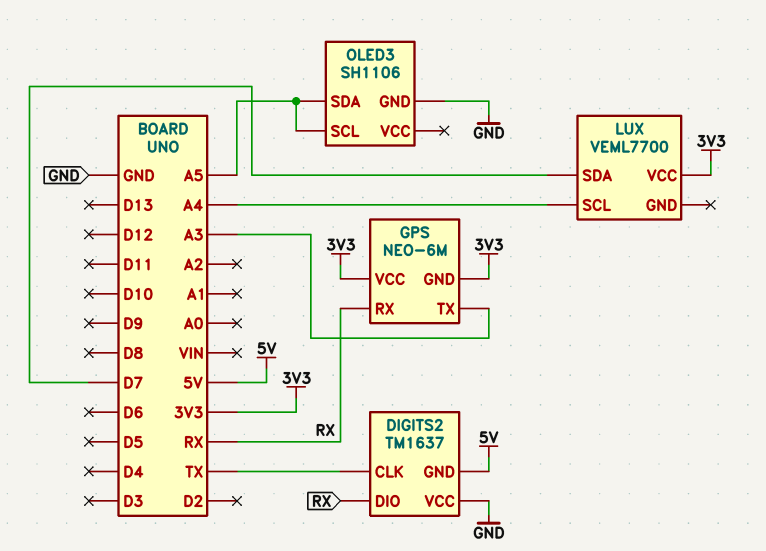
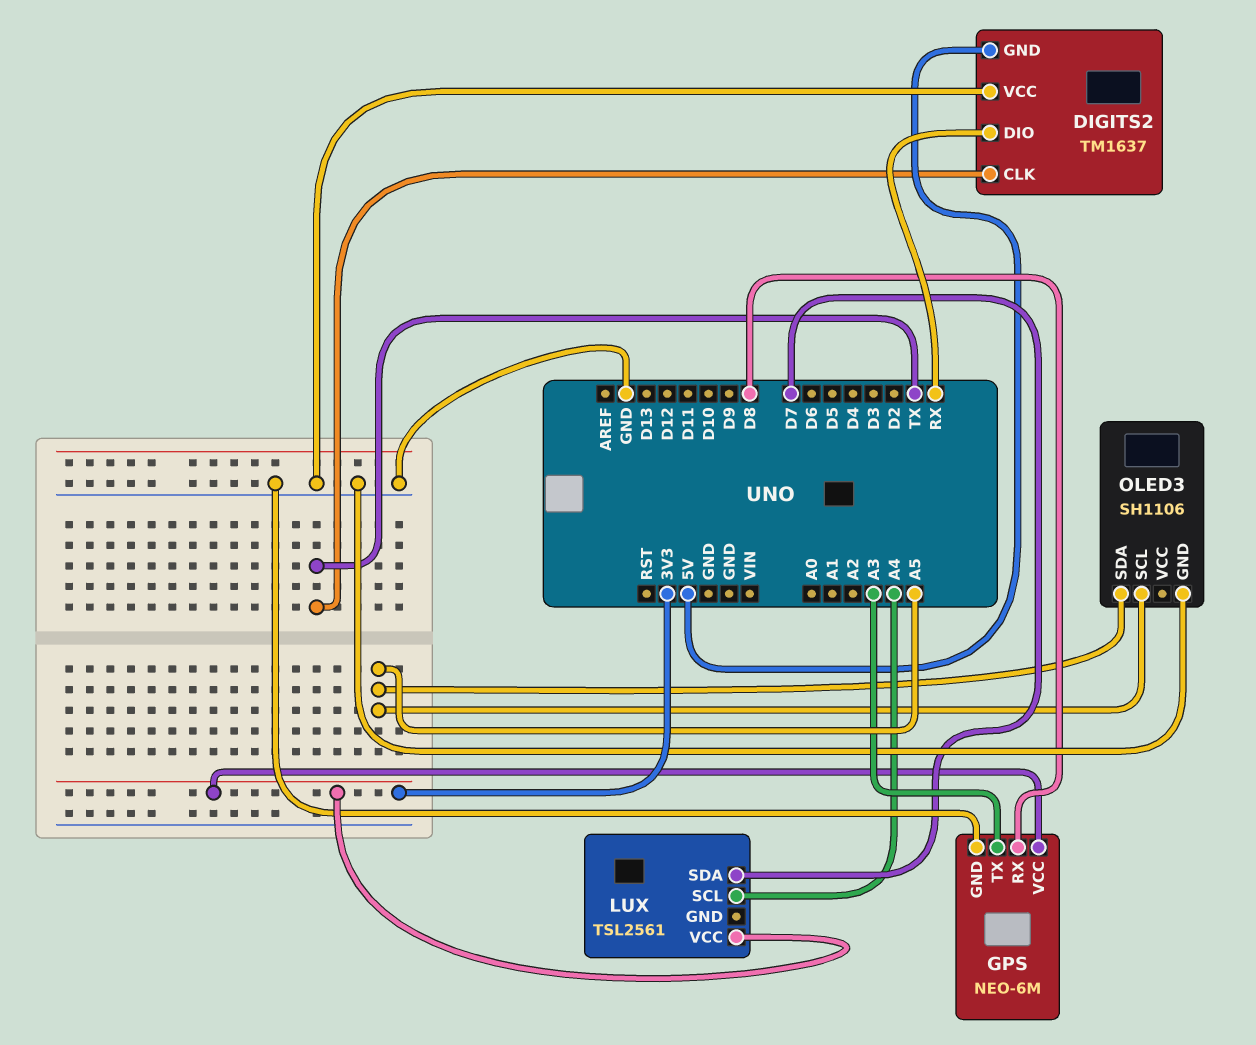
GPS pin GND: 3V3 -> GND
GPS pin RX: RX -> D8
LUX: VEML7700 -> TSL2561

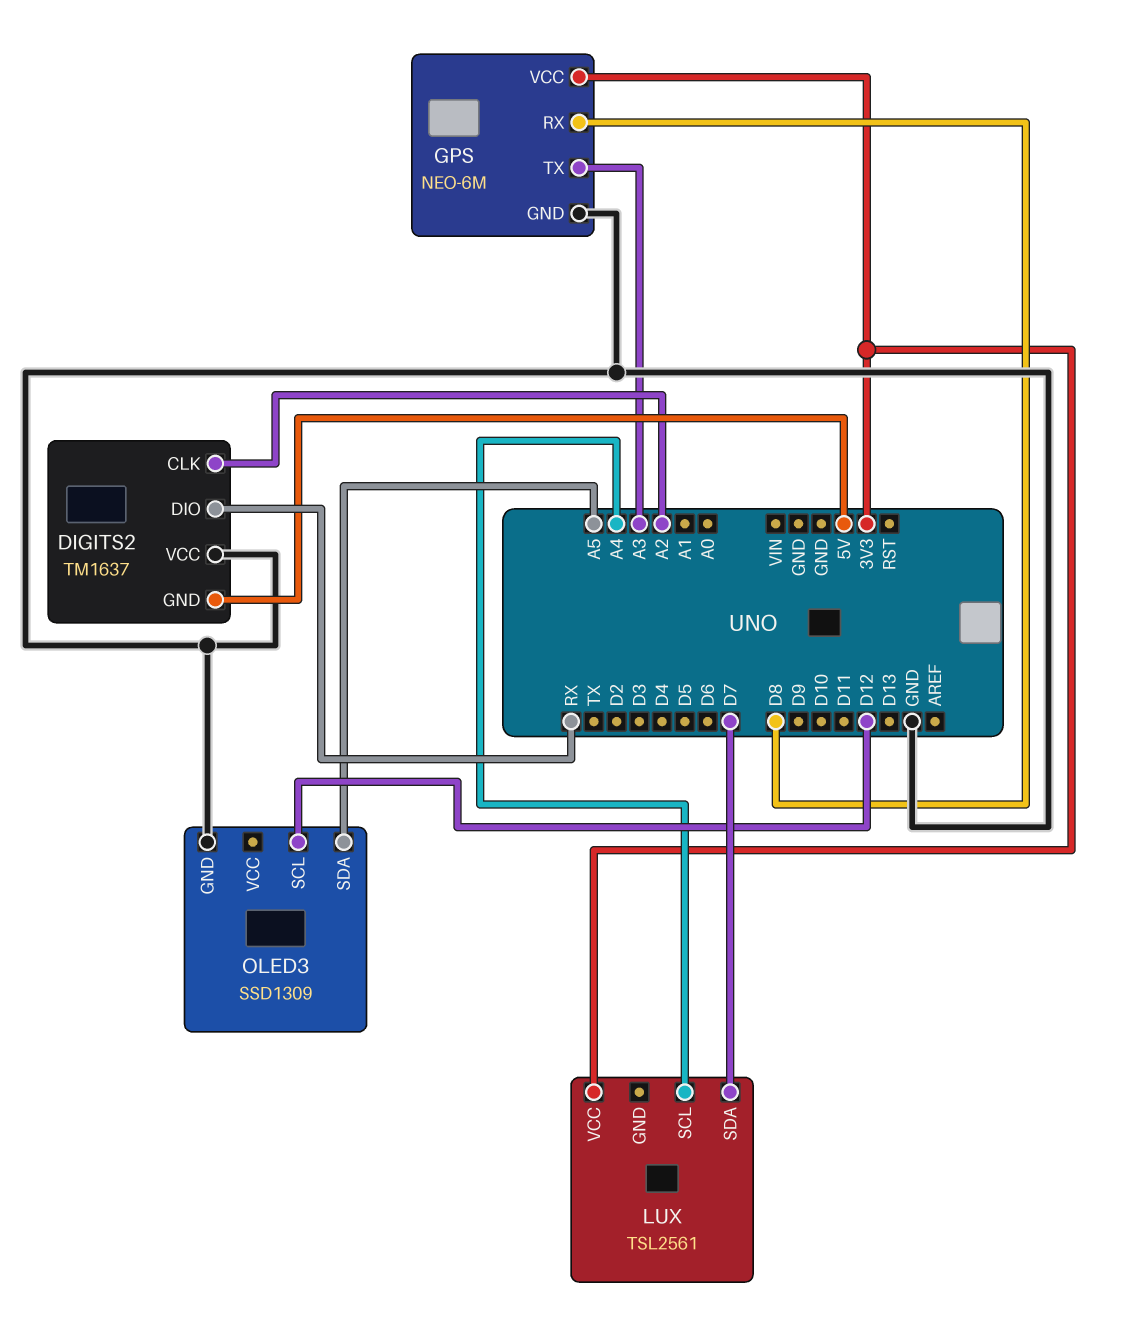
DIGITS2 pin CLK: TX -> A2
OLED3: SH1106 -> SSD1309
OLED3 pin SCL: A5 -> D12

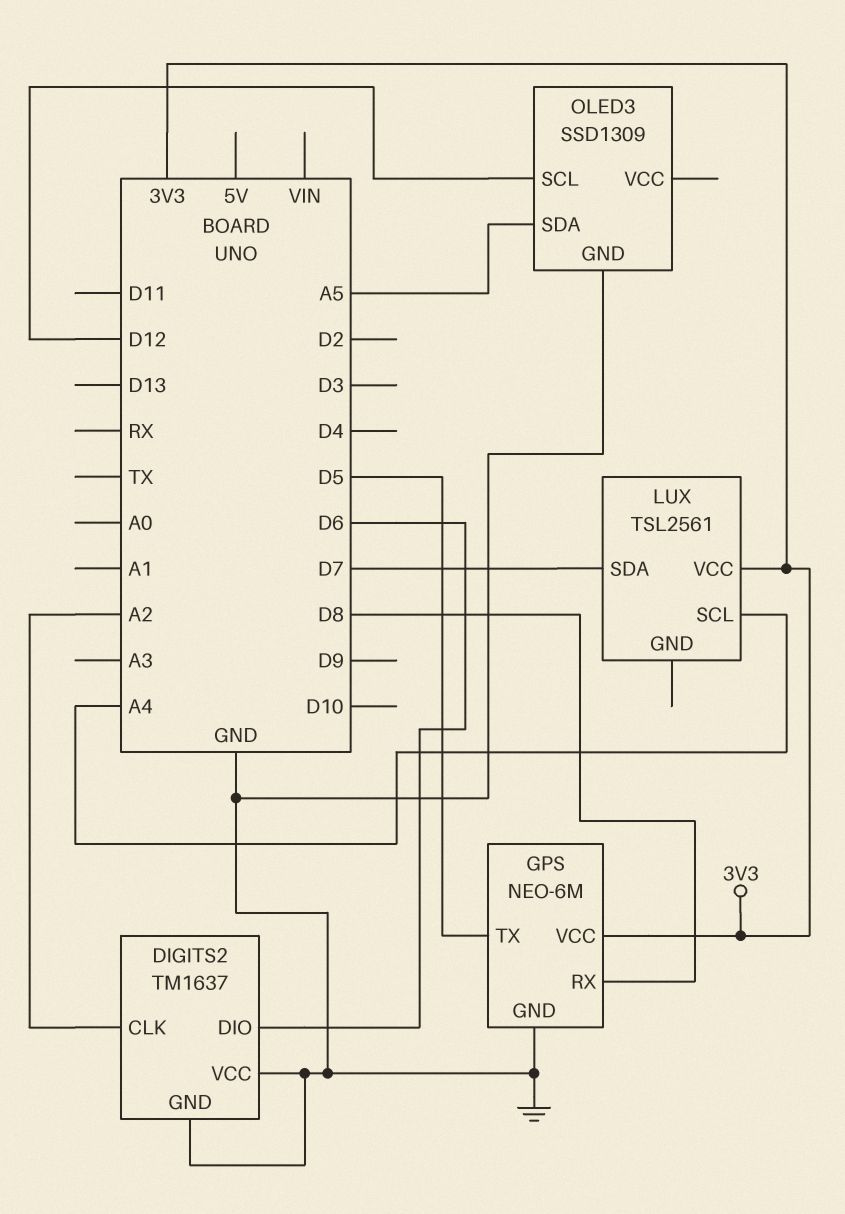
DIGITS2 pin DIO: RX -> D6
DIGITS2 pin GND: 5V -> GND
GPS pin TX: A3 -> D5

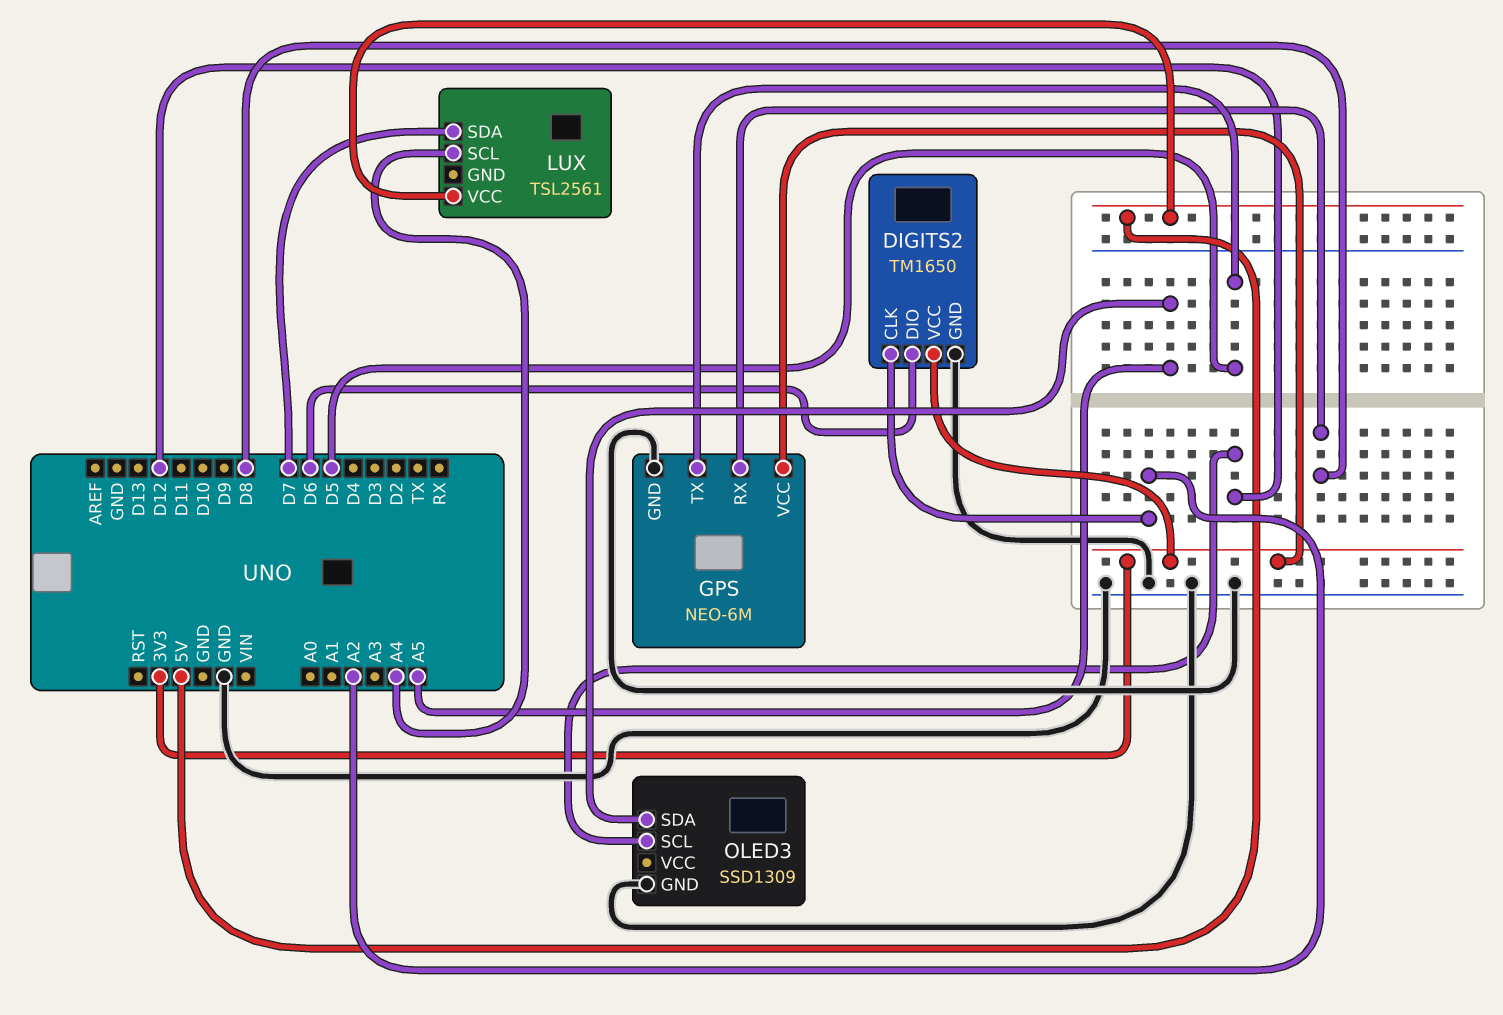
DIGITS2: TM1637 -> TM1650
DIGITS2 pin VCC: GND -> 3V3
LUX pin VCC: 3V3 -> 5V

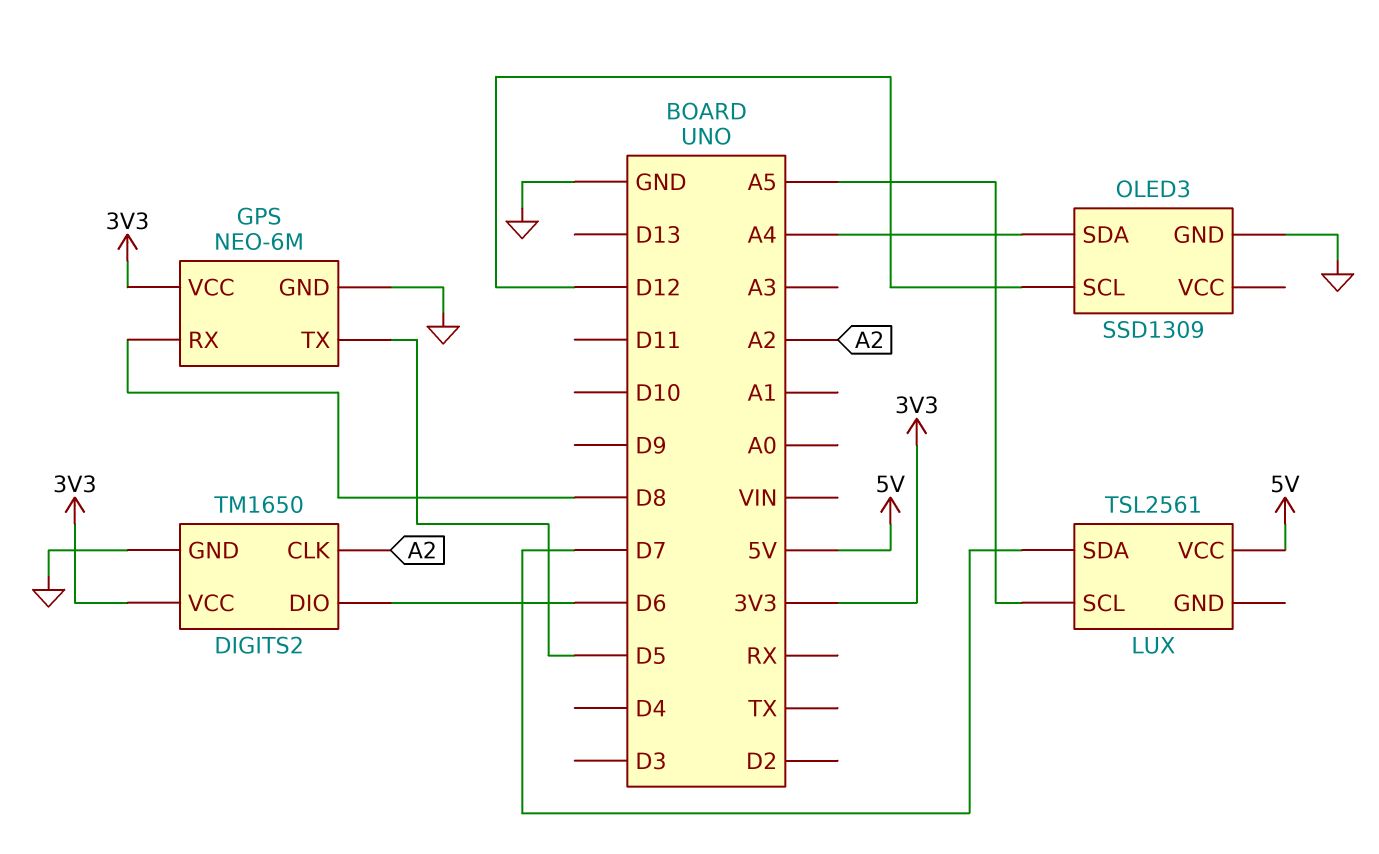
LUX pin SCL: A4 -> A5
OLED3 pin SDA: A5 -> A4

